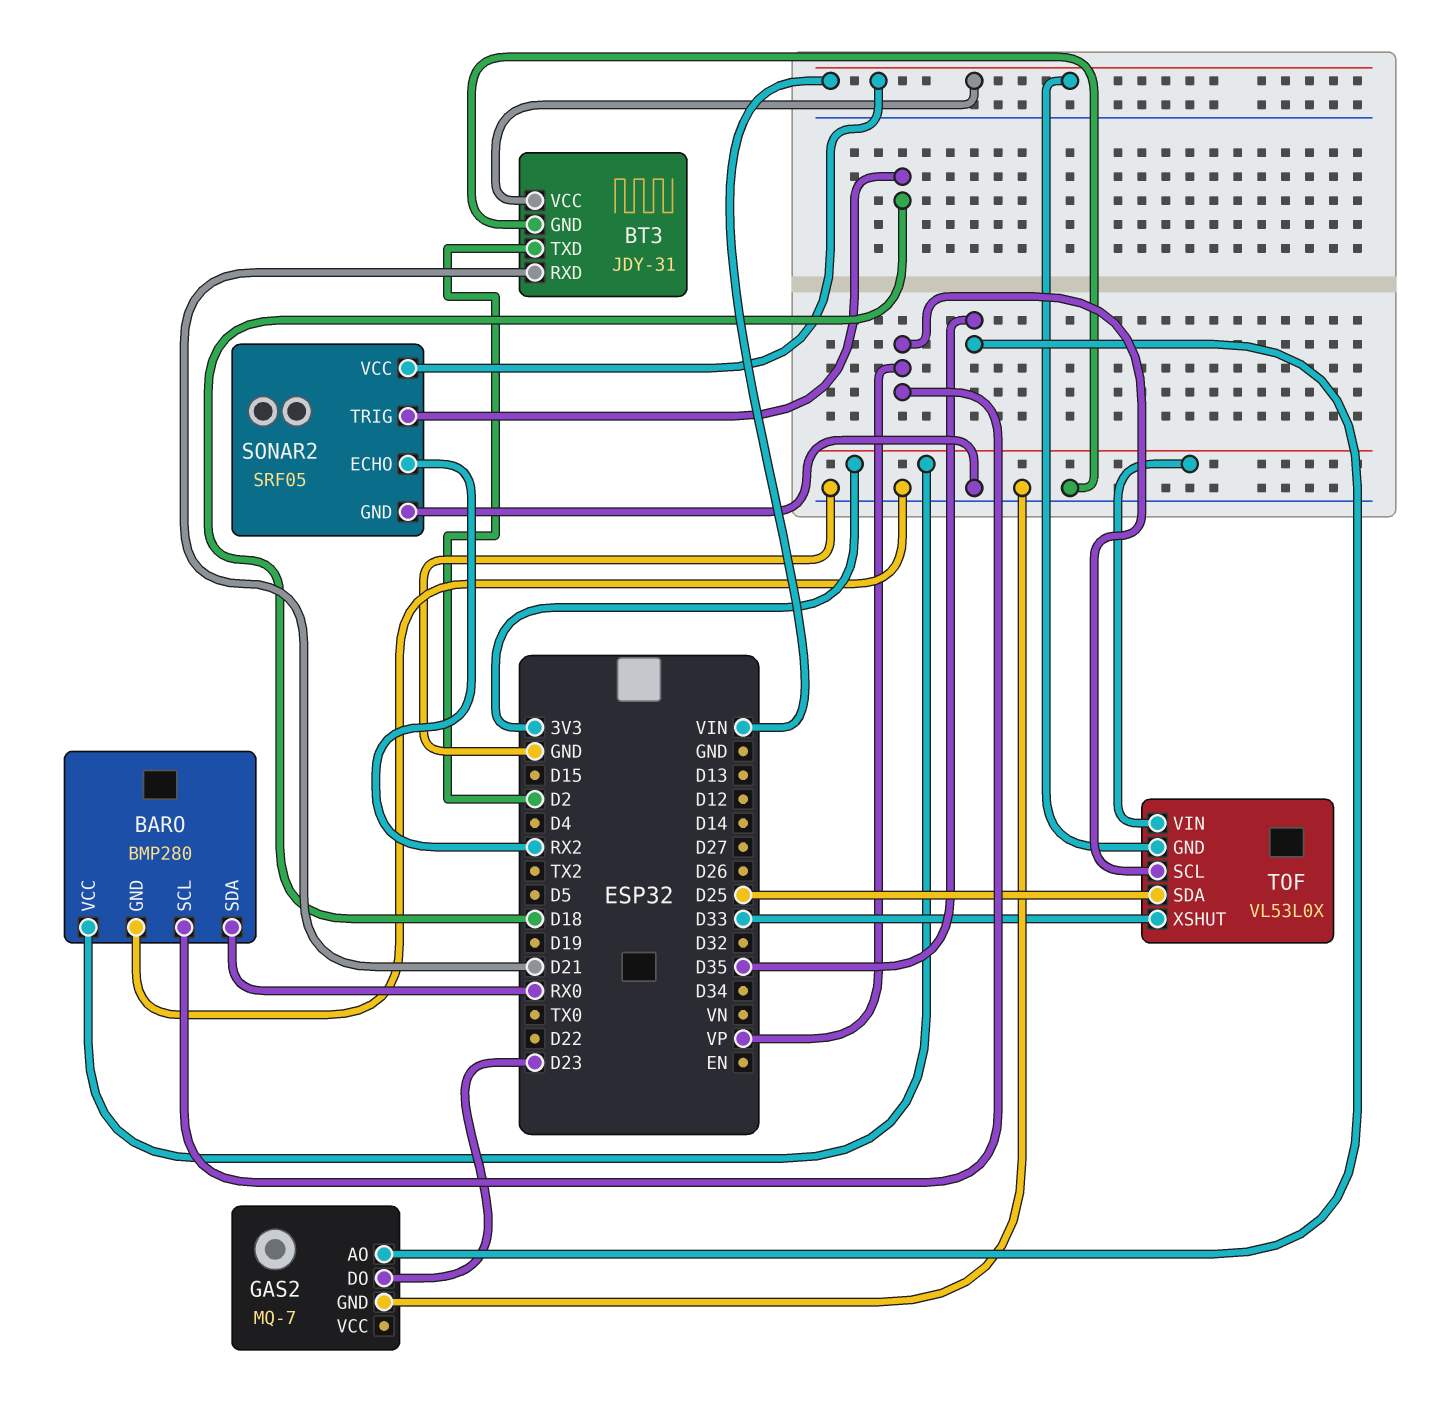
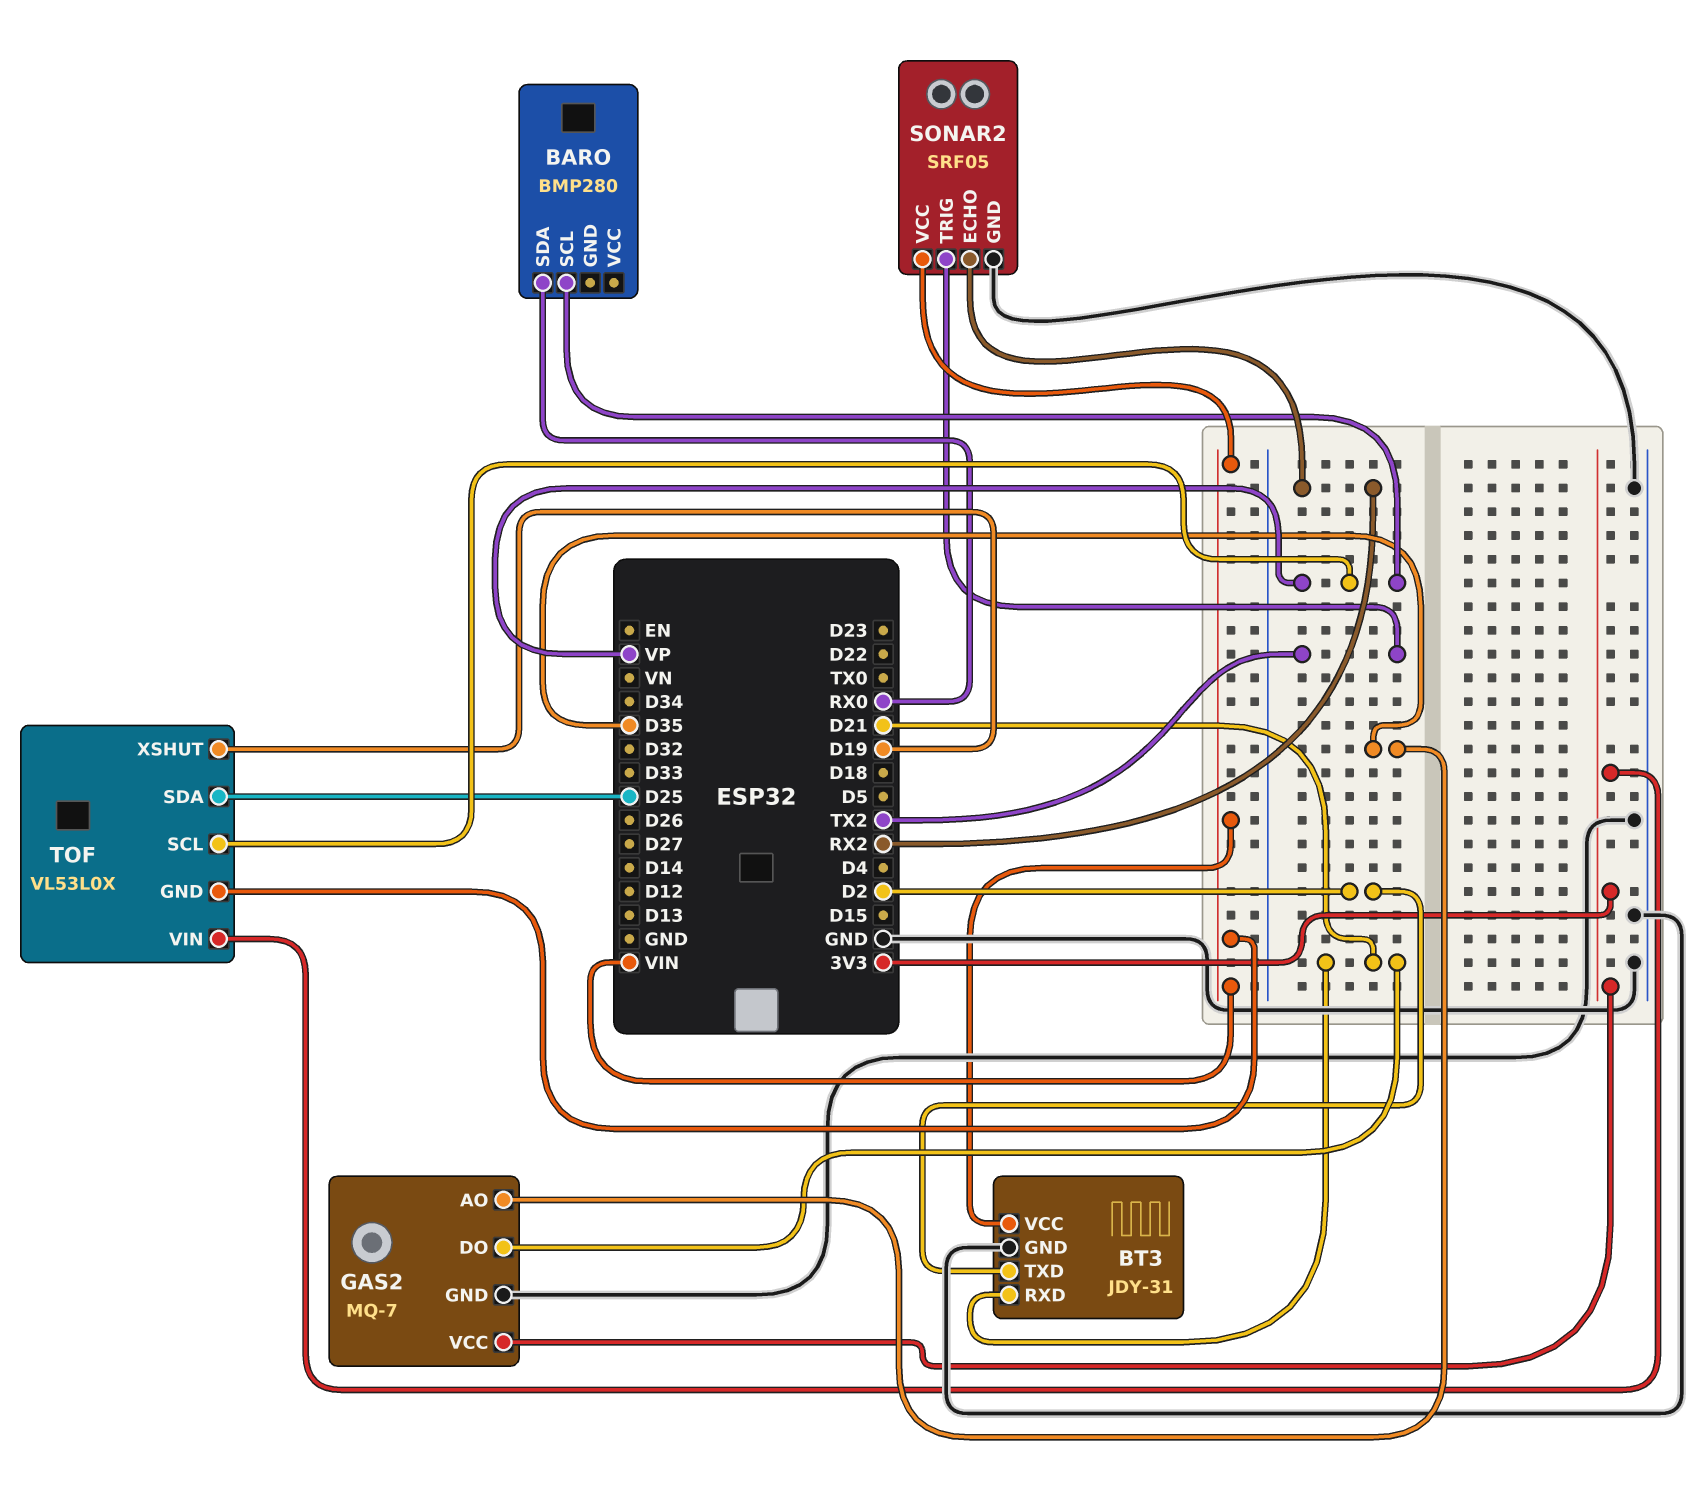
BARO pin GND: GND -> none
BARO pin VCC: 3V3 -> none
GAS2 pin DO: D23 -> D21
GAS2 pin VCC: none -> 3V3
SONAR2 pin TRIG: D18 -> TX2
TOF pin XSHUT: D33 -> D19

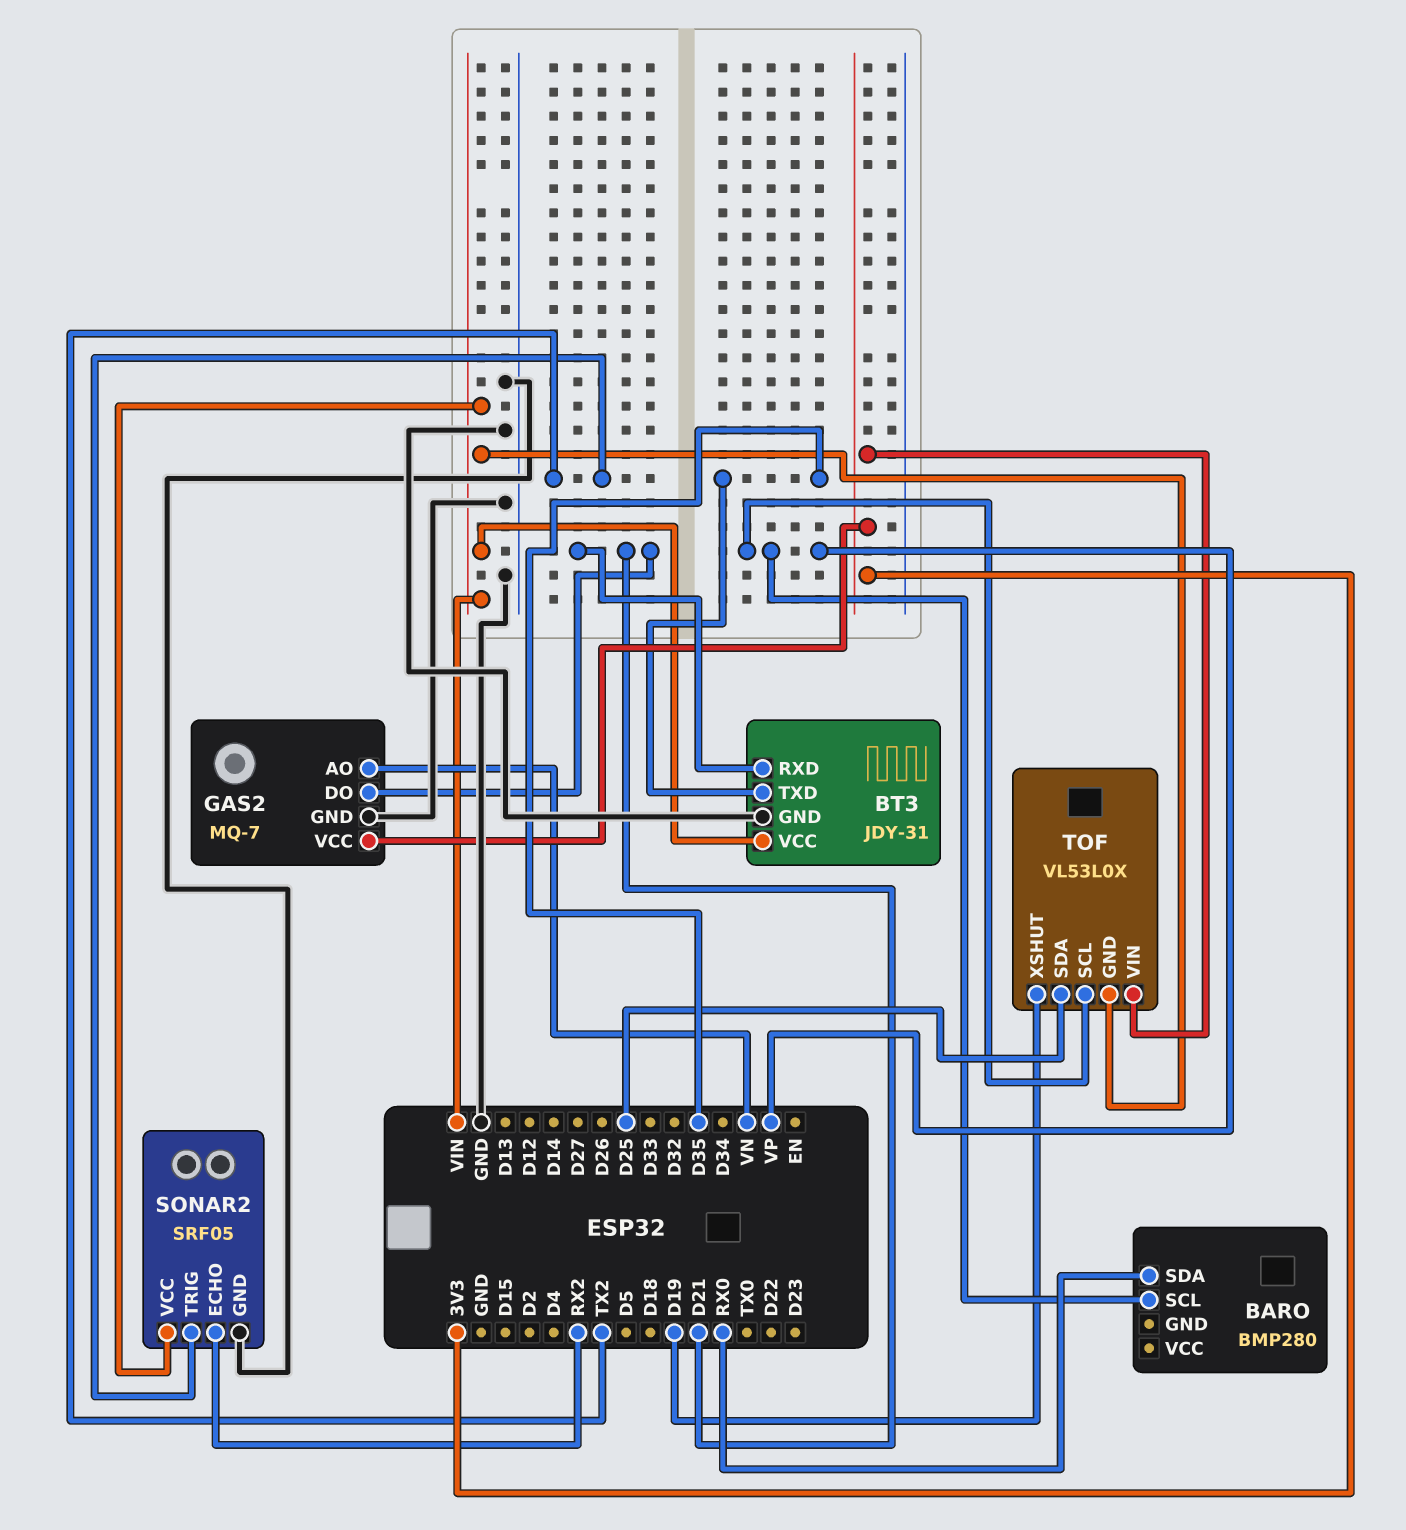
BT3 pin TXD: D2 -> D35
GAS2 pin AO: D35 -> VN

